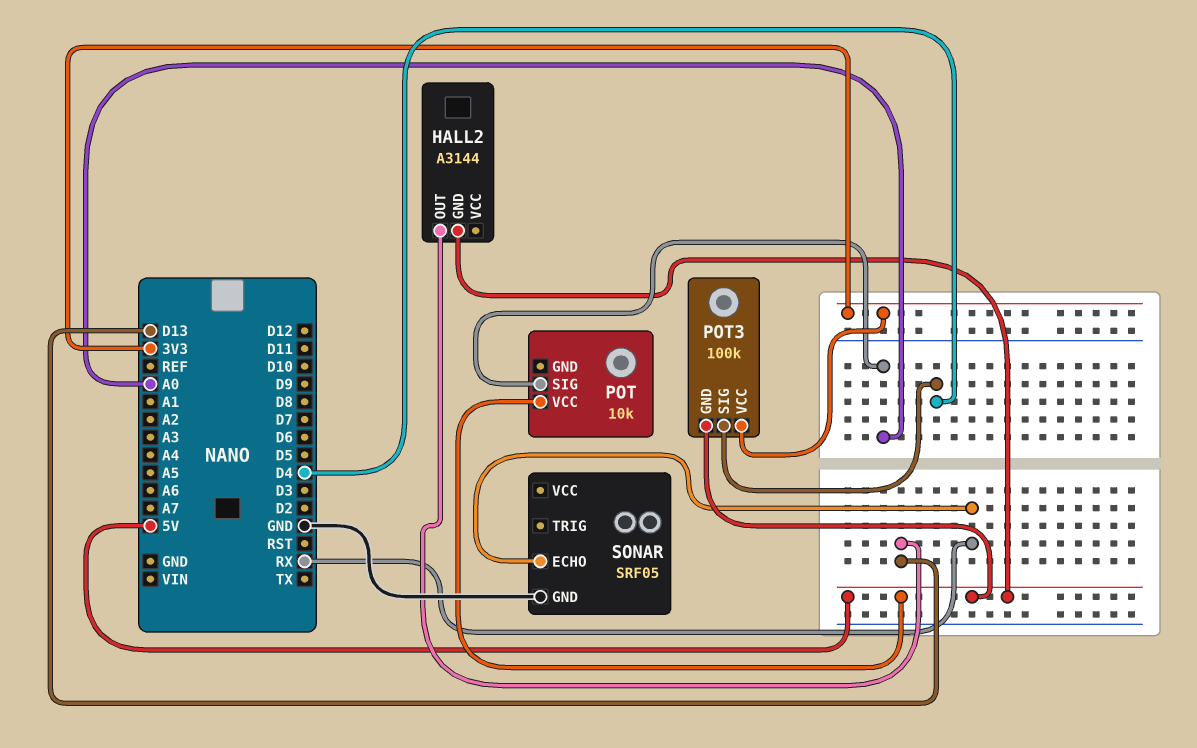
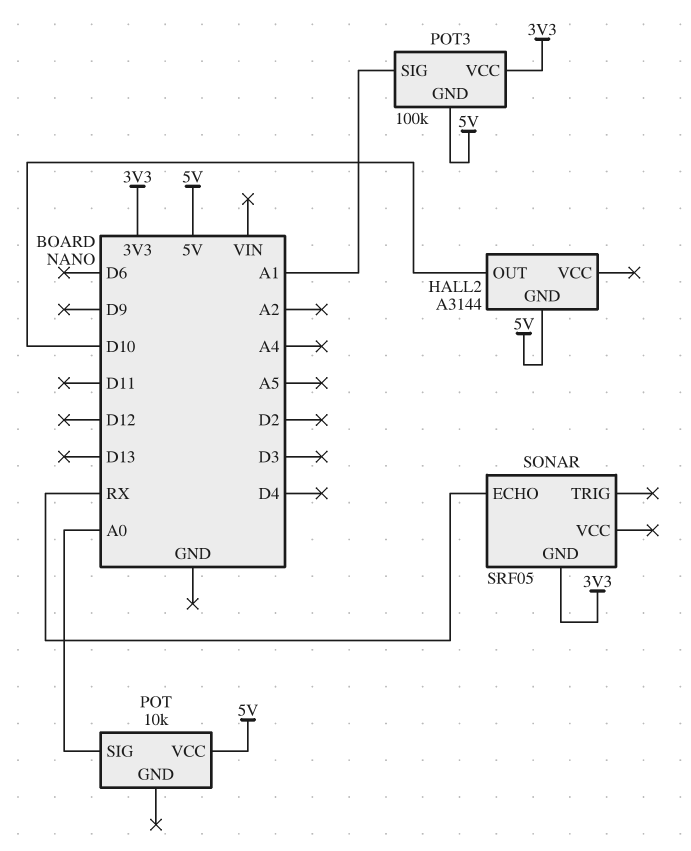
HALL2 pin OUT: D13 -> D10
POT3 pin SIG: D4 -> A1
SONAR pin GND: GND -> 3V3

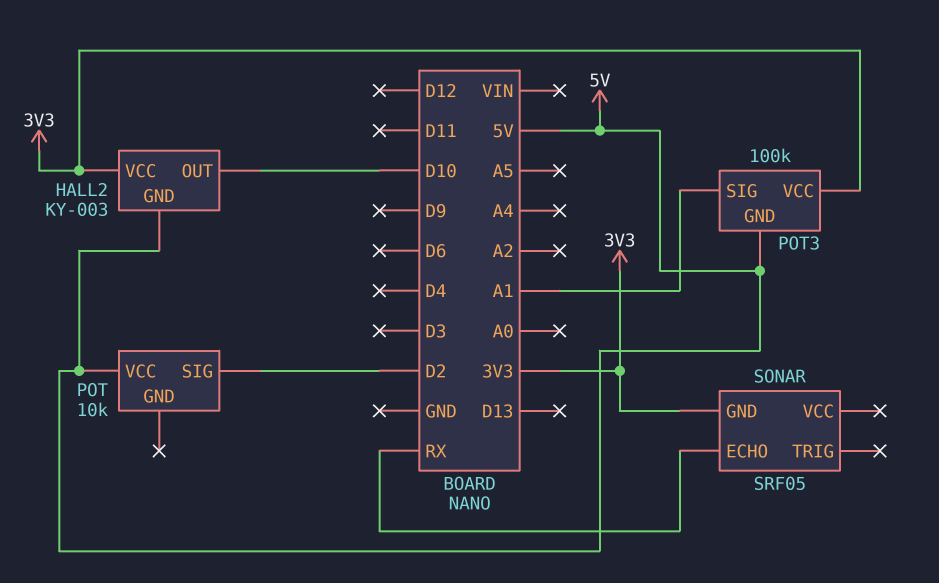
HALL2: A3144 -> KY-003
HALL2 pin VCC: none -> 3V3
POT pin SIG: A0 -> D2

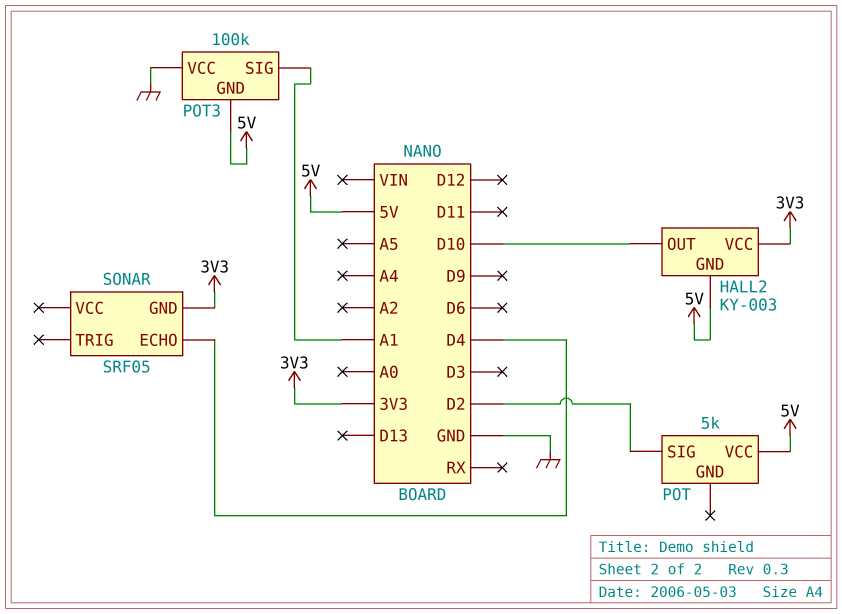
POT: 10k -> 5k
POT3 pin VCC: 3V3 -> GND
SONAR pin ECHO: RX -> D4

